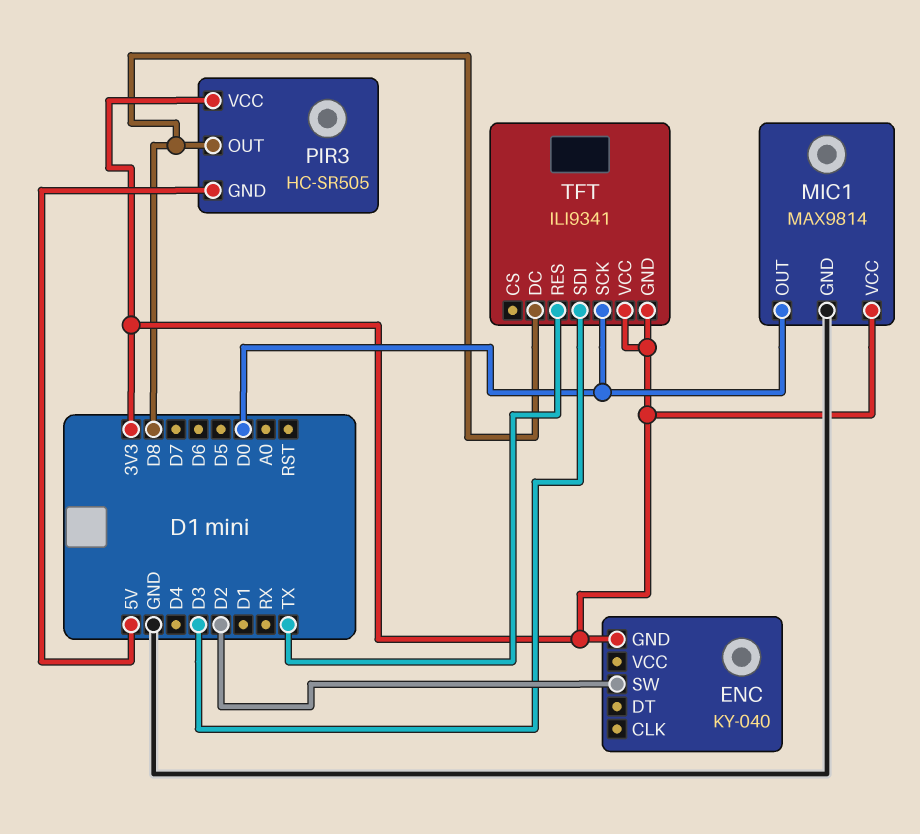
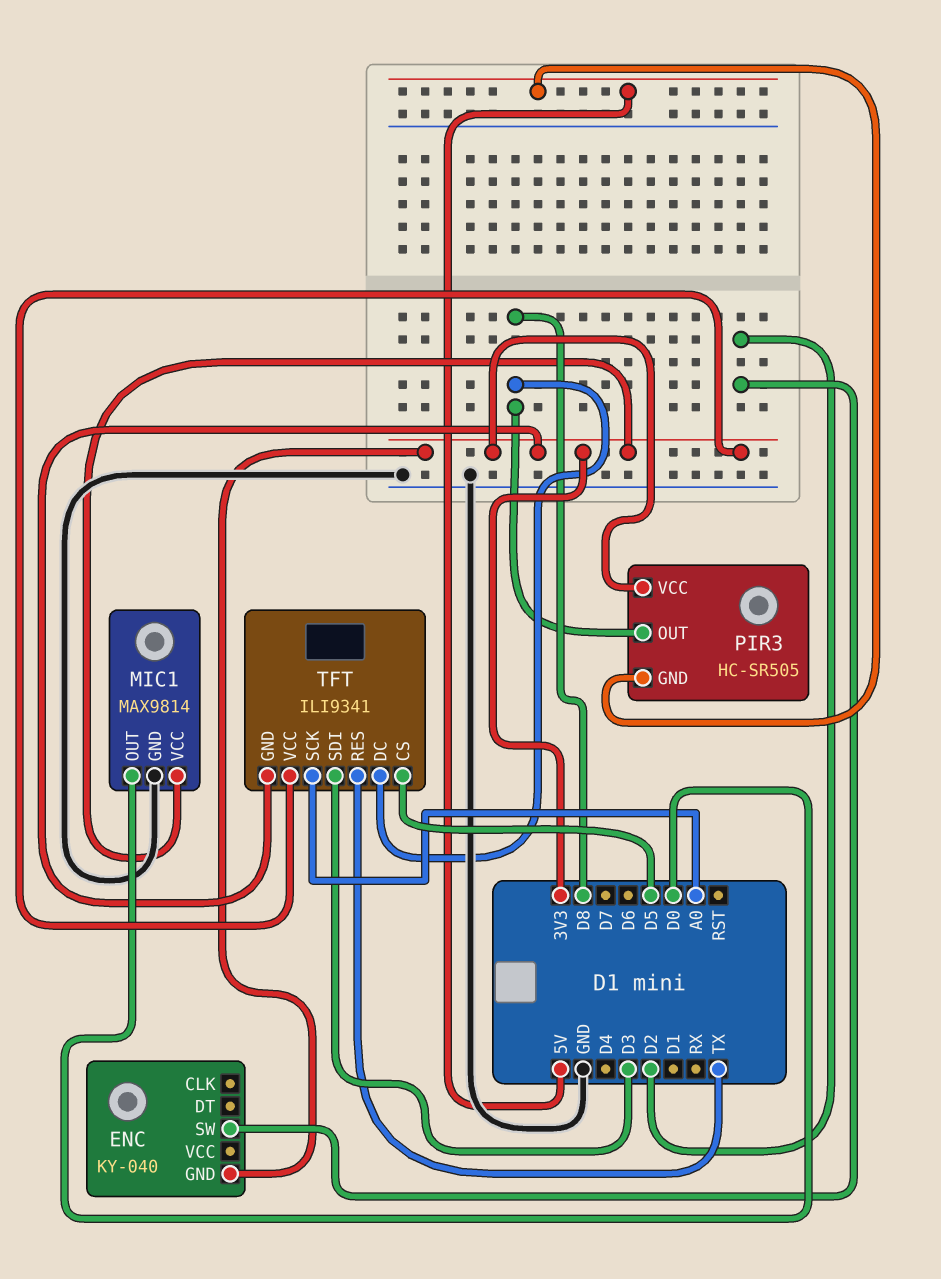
TFT pin CS: none -> D5
TFT pin SCK: D0 -> A0

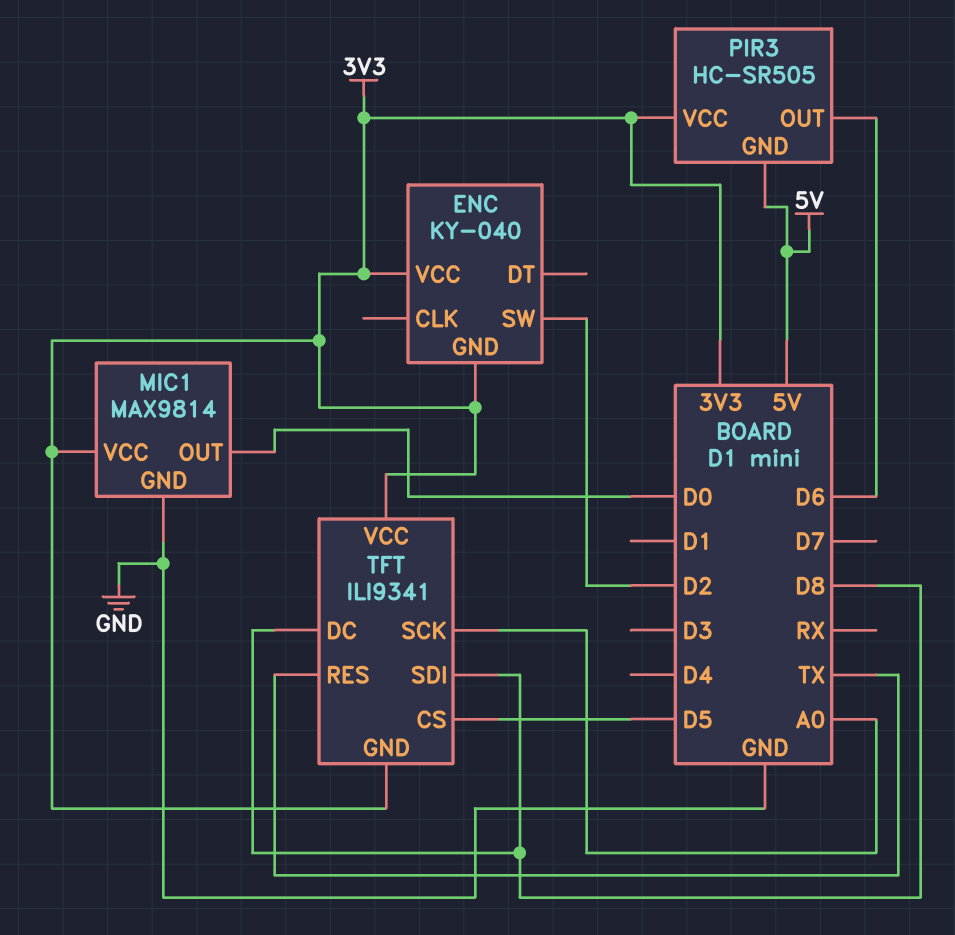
ENC pin VCC: none -> 3V3
PIR3 pin OUT: D8 -> D6
TFT pin SDI: D3 -> D8

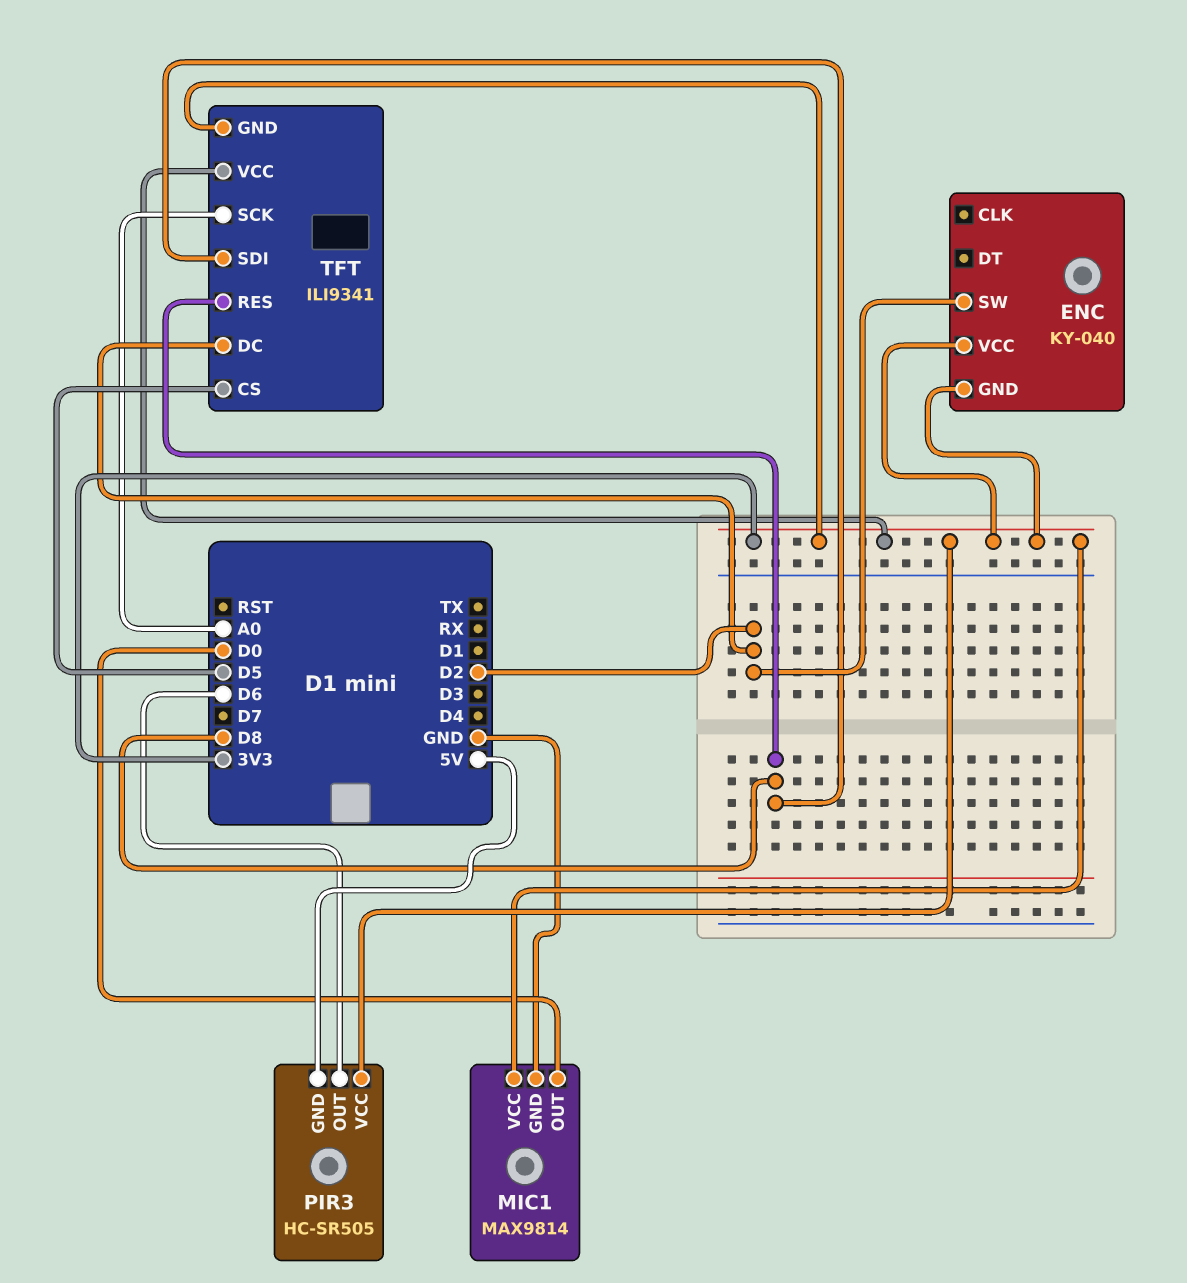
TFT pin DC: D8 -> D2
TFT pin RES: TX -> D8

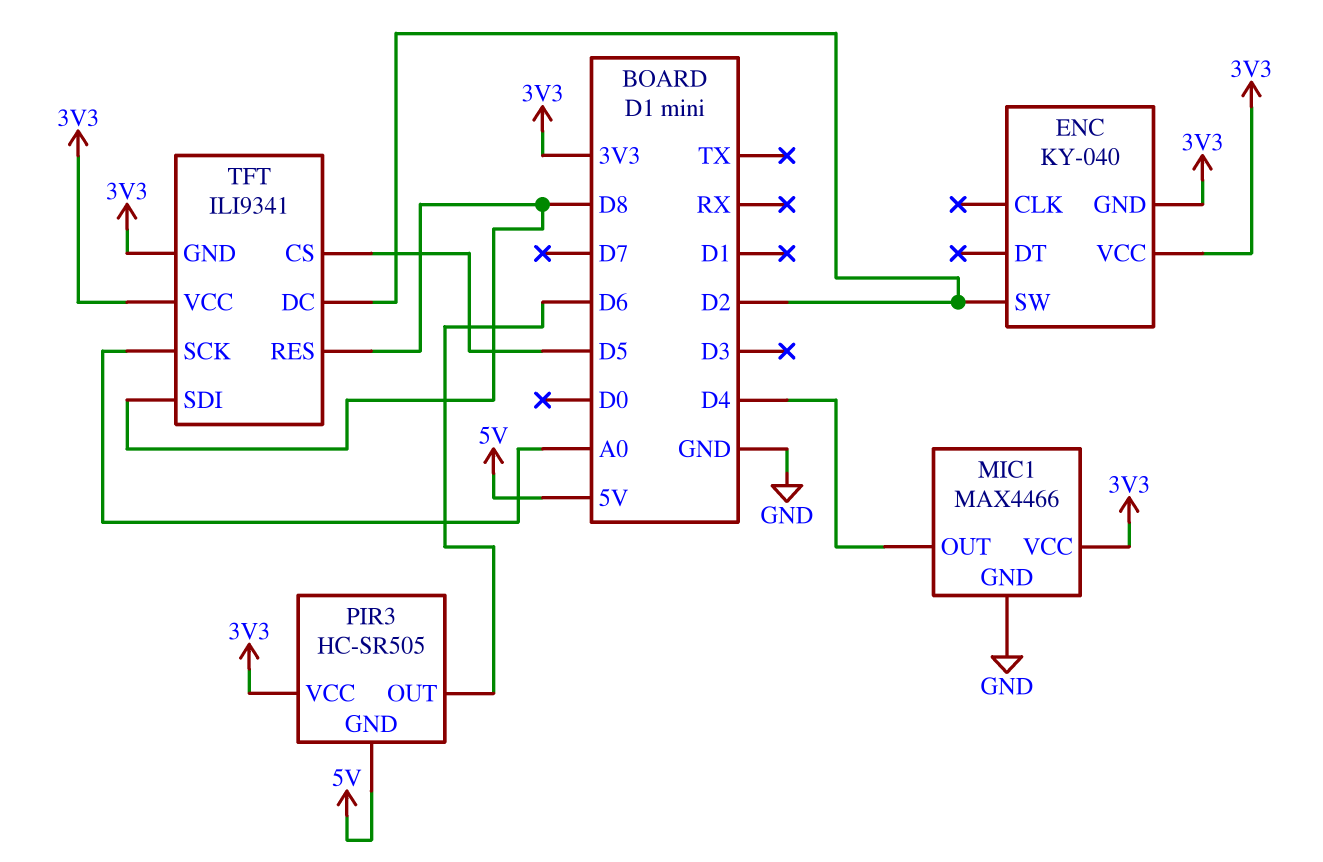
MIC1: MAX9814 -> MAX4466
MIC1 pin OUT: D0 -> D4

